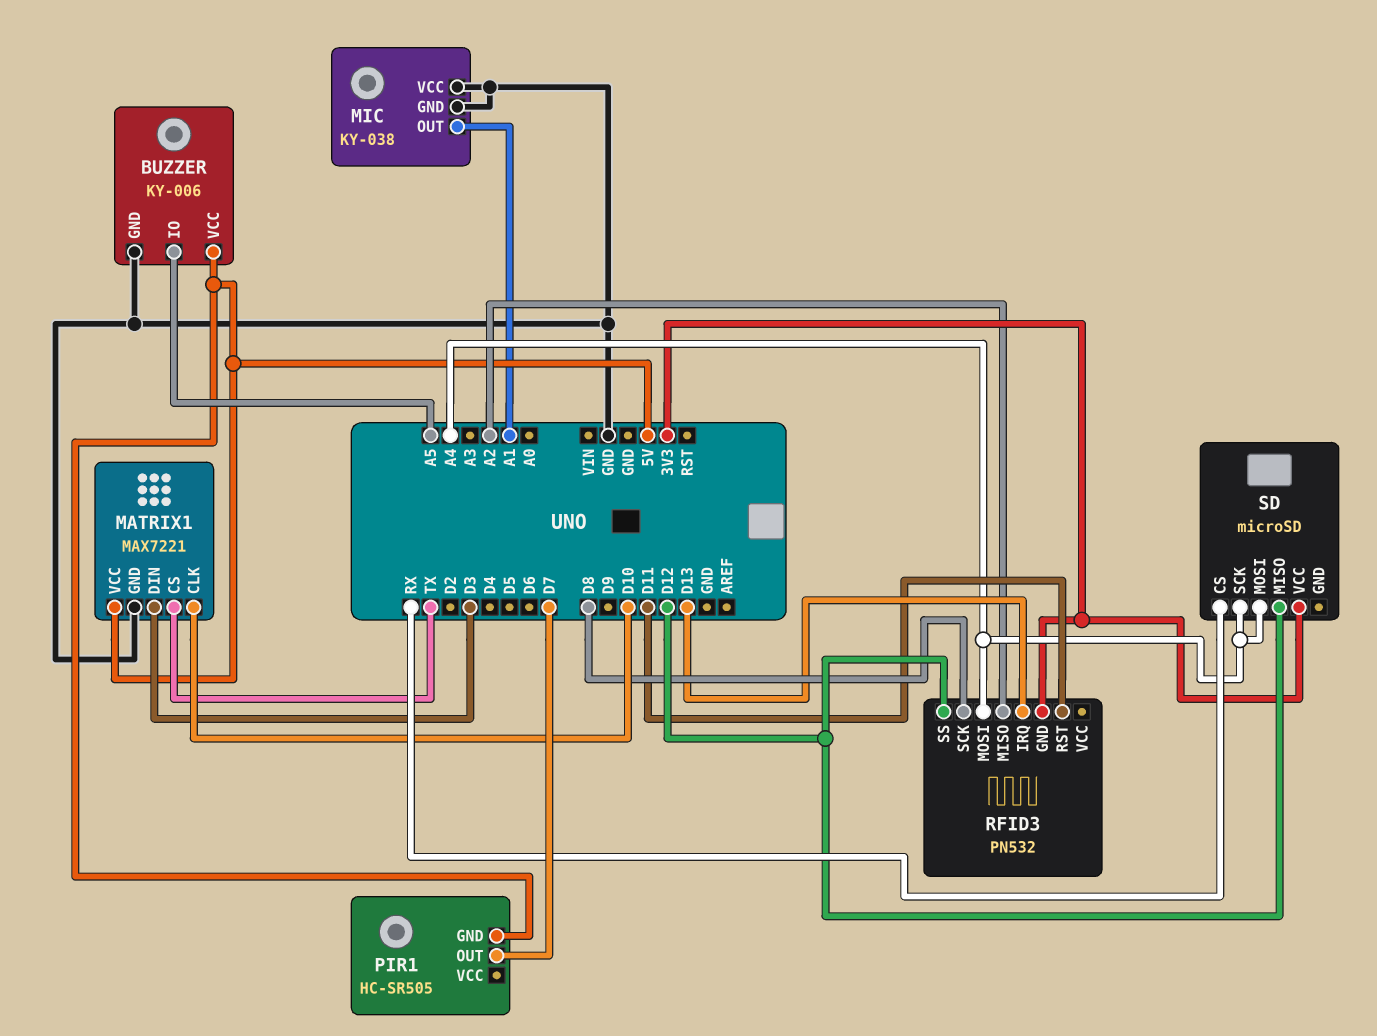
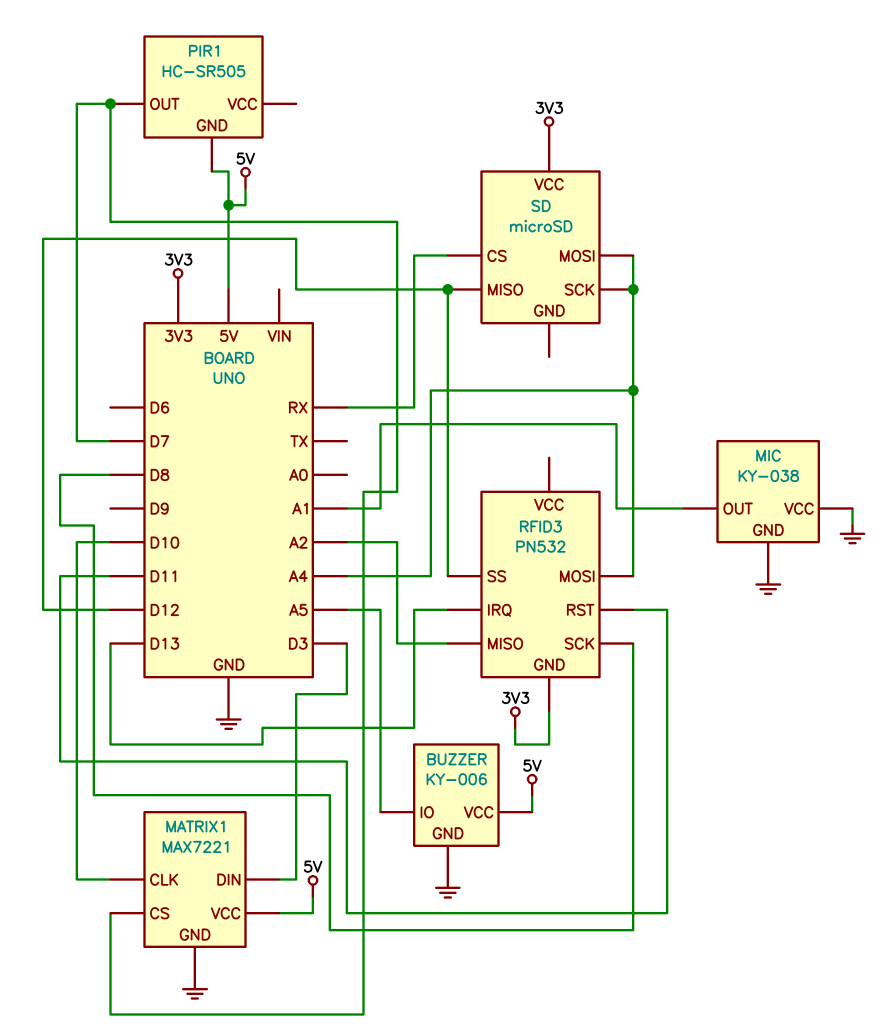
MATRIX1 pin CS: TX -> D7

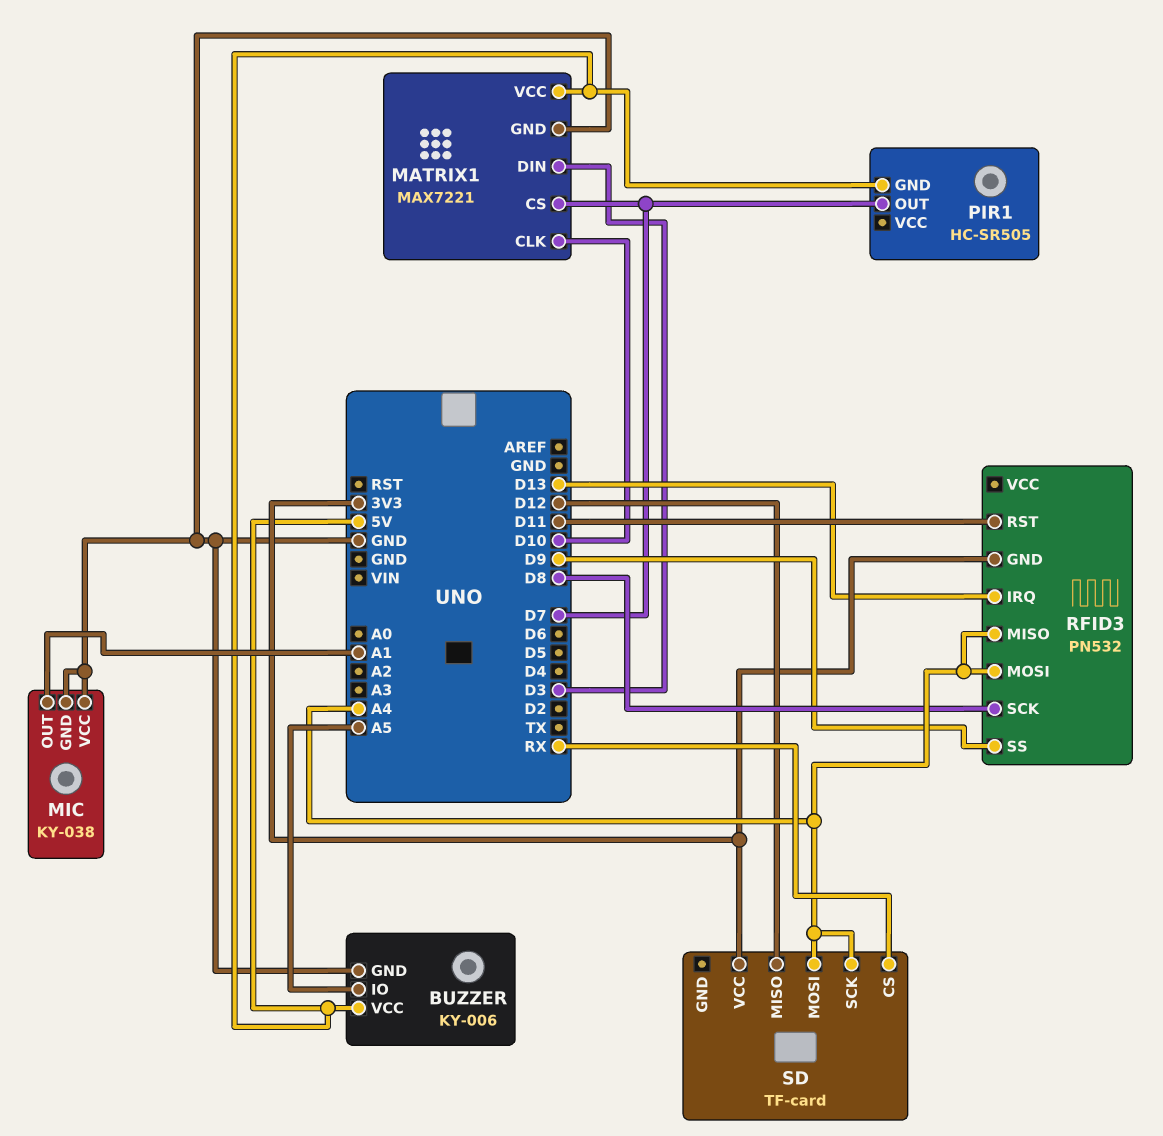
RFID3 pin MISO: A2 -> A4
RFID3 pin SS: D12 -> D9
SD: microSD -> TF-card

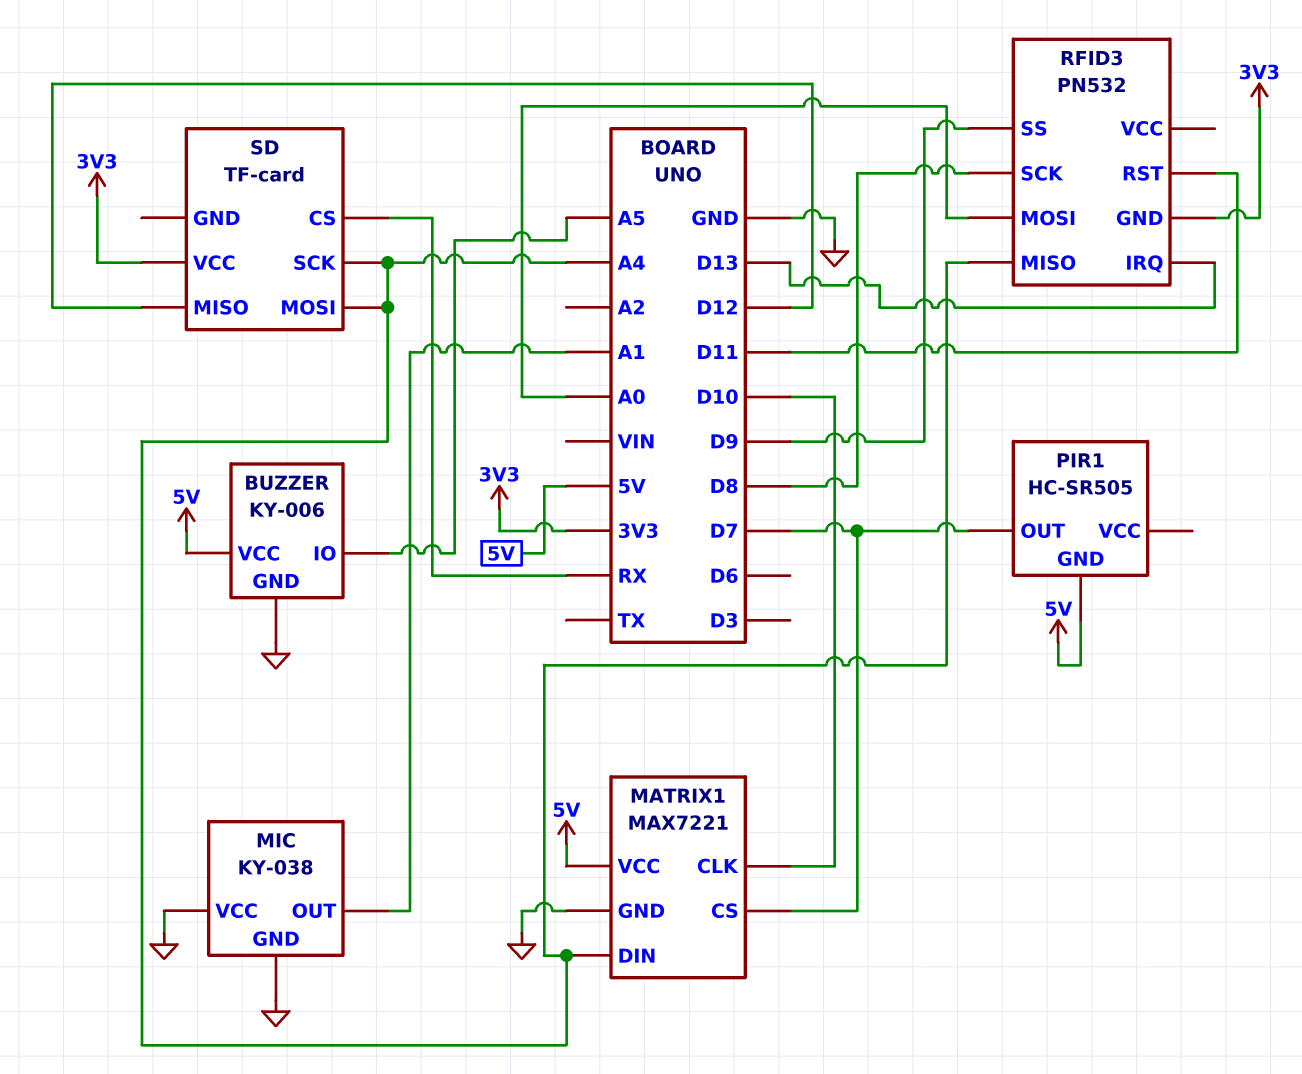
MATRIX1 pin DIN: D3 -> A4
RFID3 pin MOSI: A4 -> A0

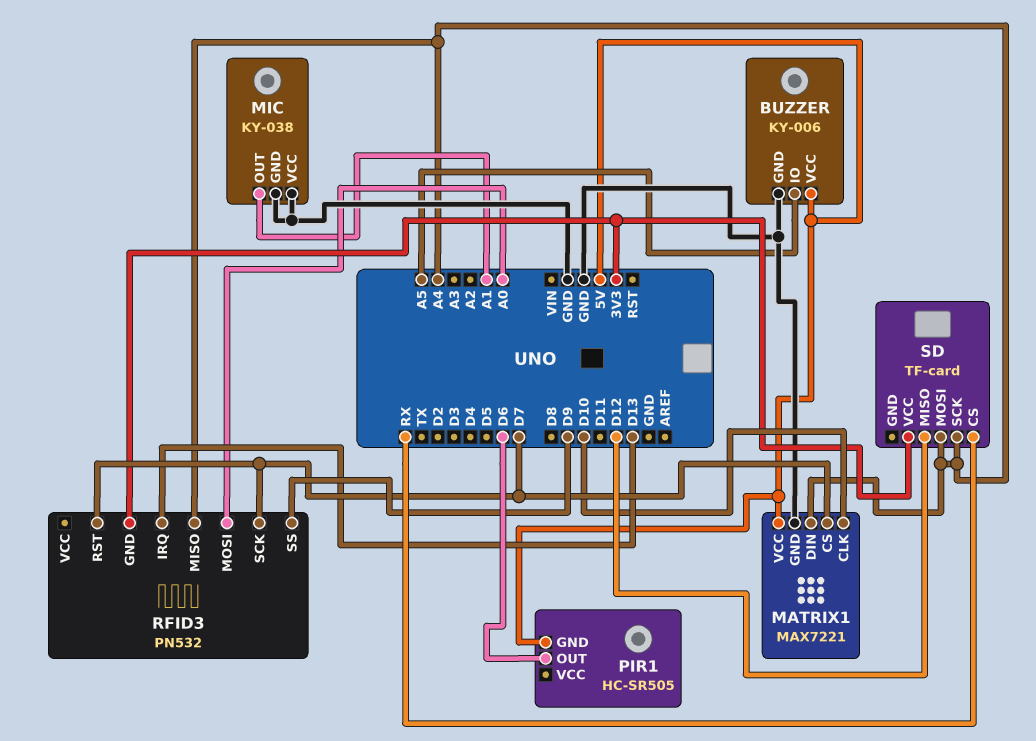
PIR1 pin OUT: D7 -> D6
RFID3 pin RST: D11 -> D7
RFID3 pin SCK: D8 -> D7

